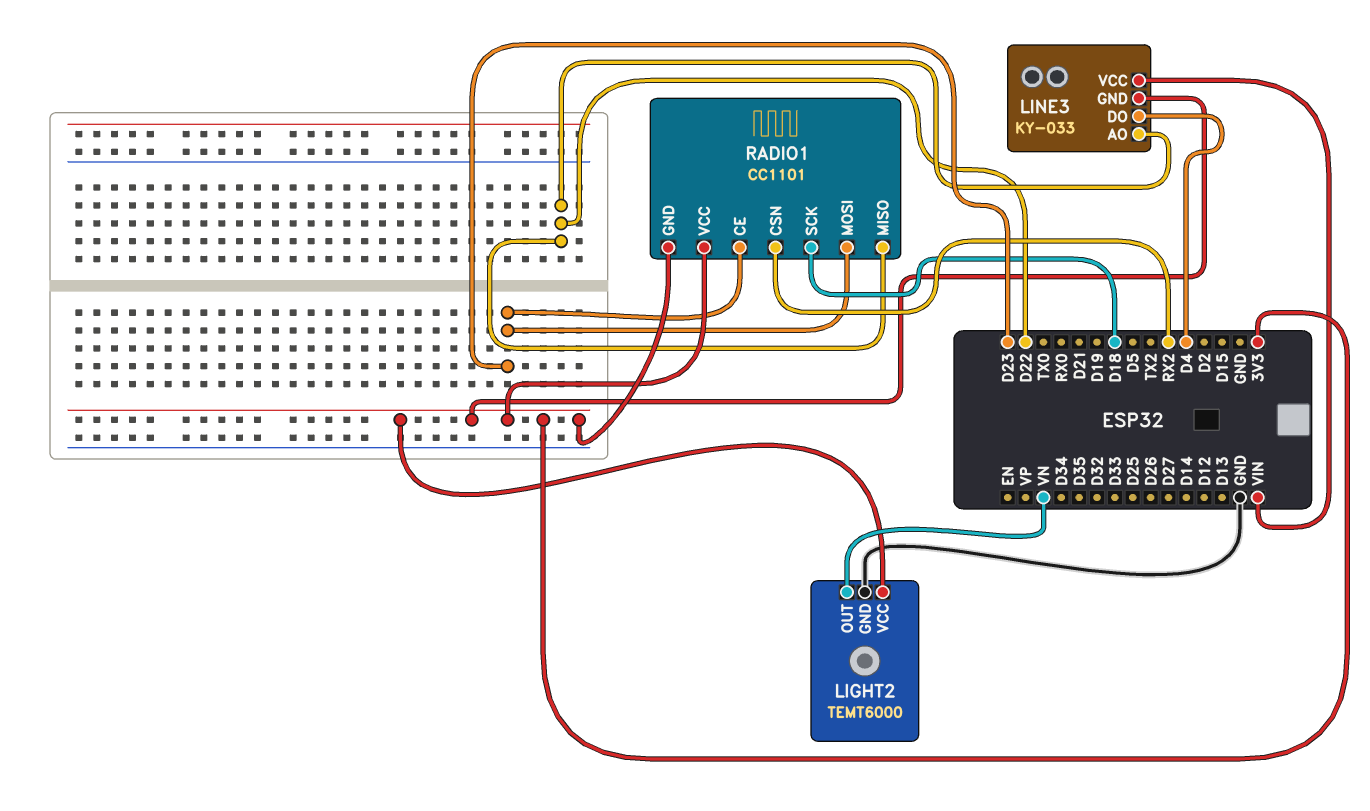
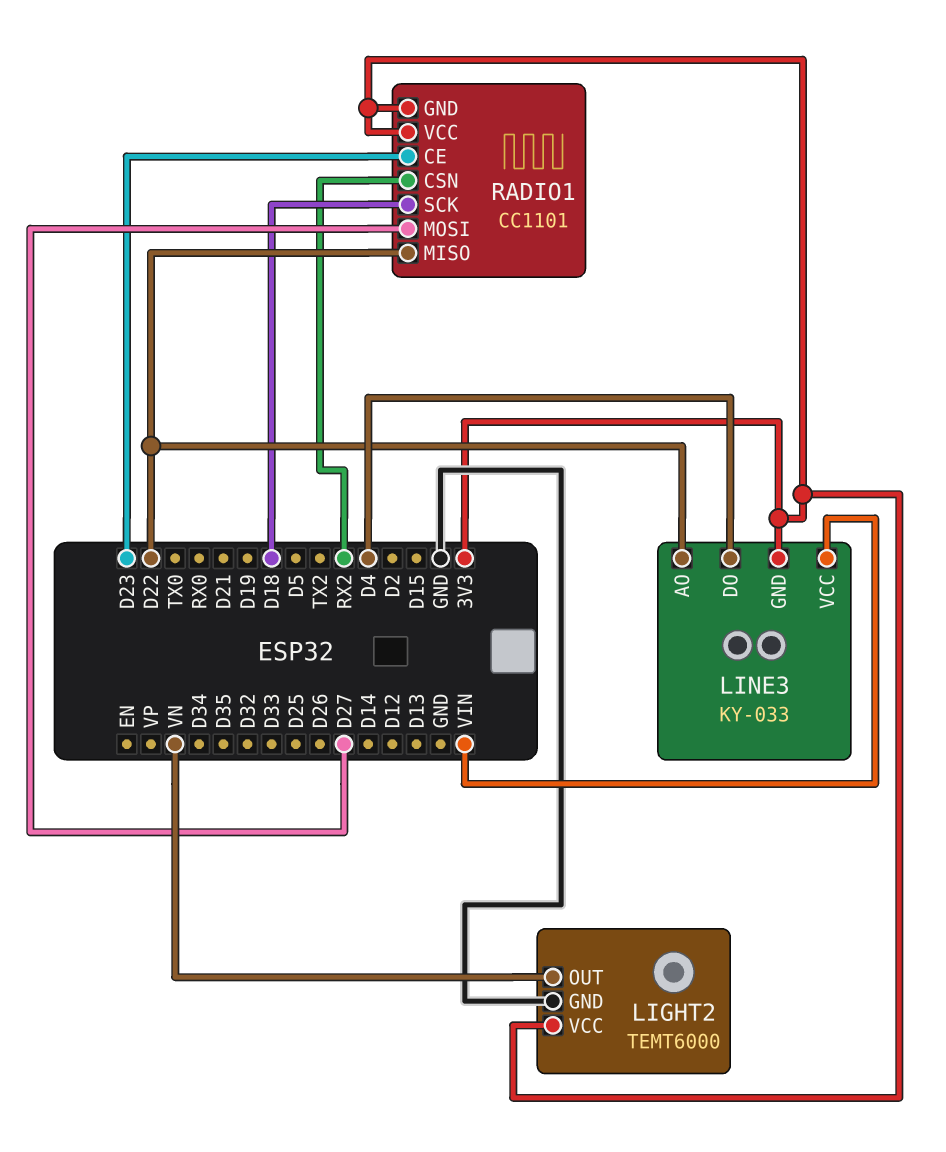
RADIO1 pin MOSI: D23 -> D27

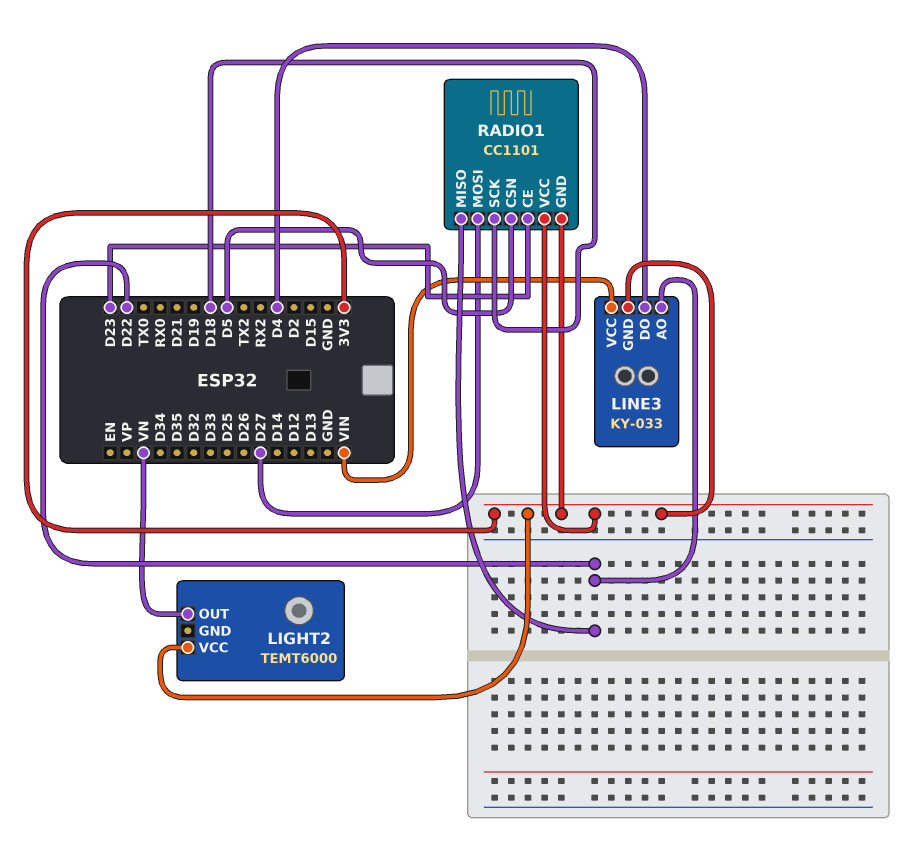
LIGHT2 pin GND: GND -> none
RADIO1 pin CSN: RX2 -> D5

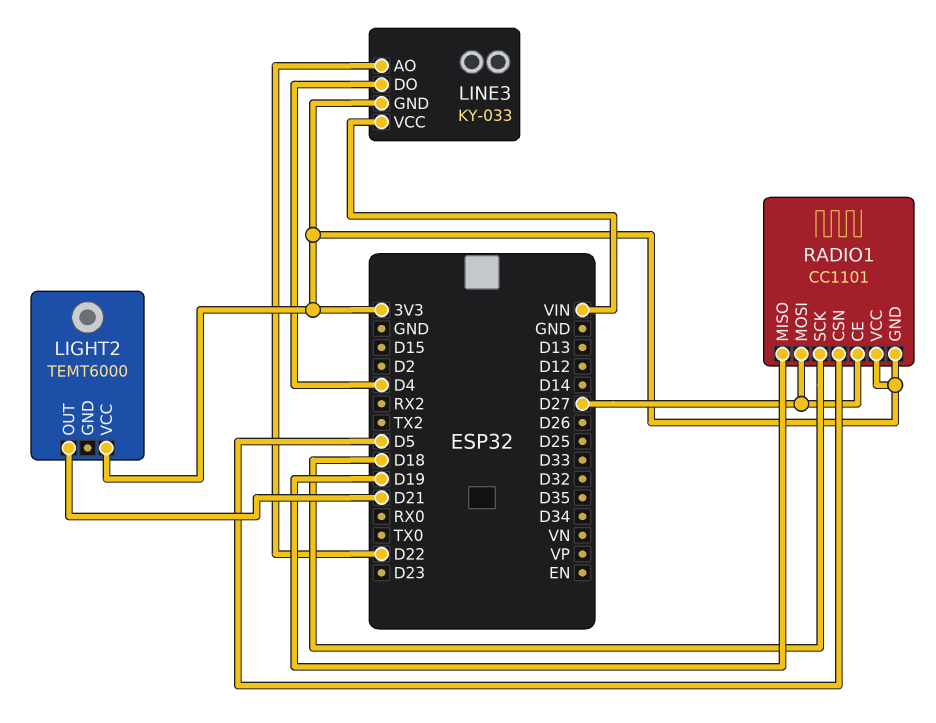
LIGHT2 pin OUT: VN -> D21
RADIO1 pin CE: D23 -> D27
RADIO1 pin MISO: D22 -> D19

